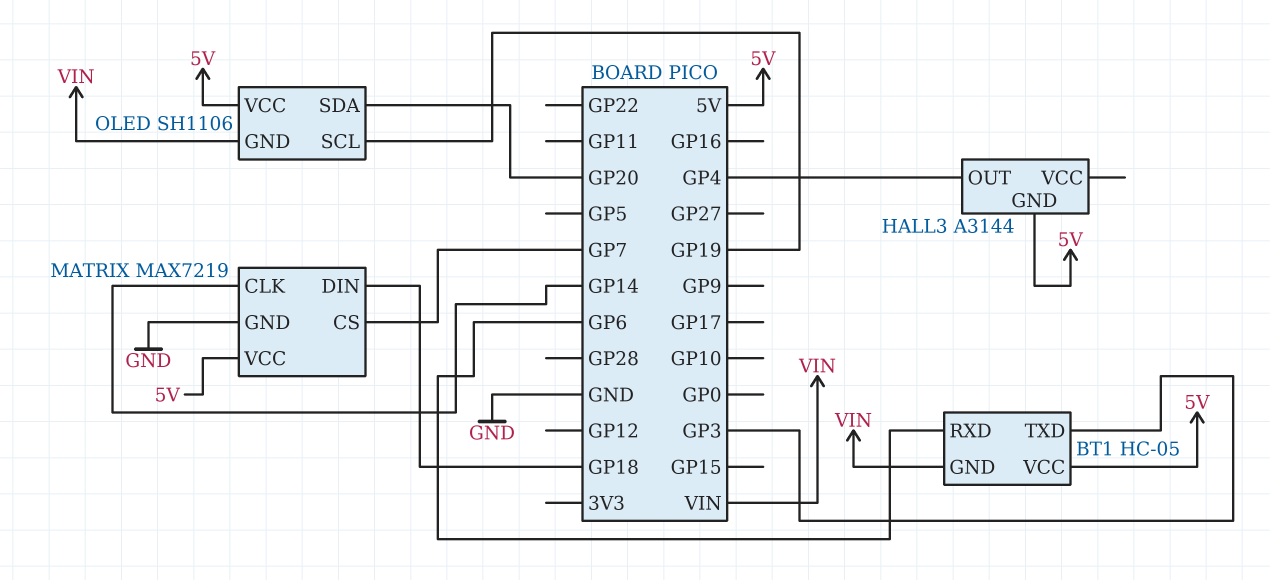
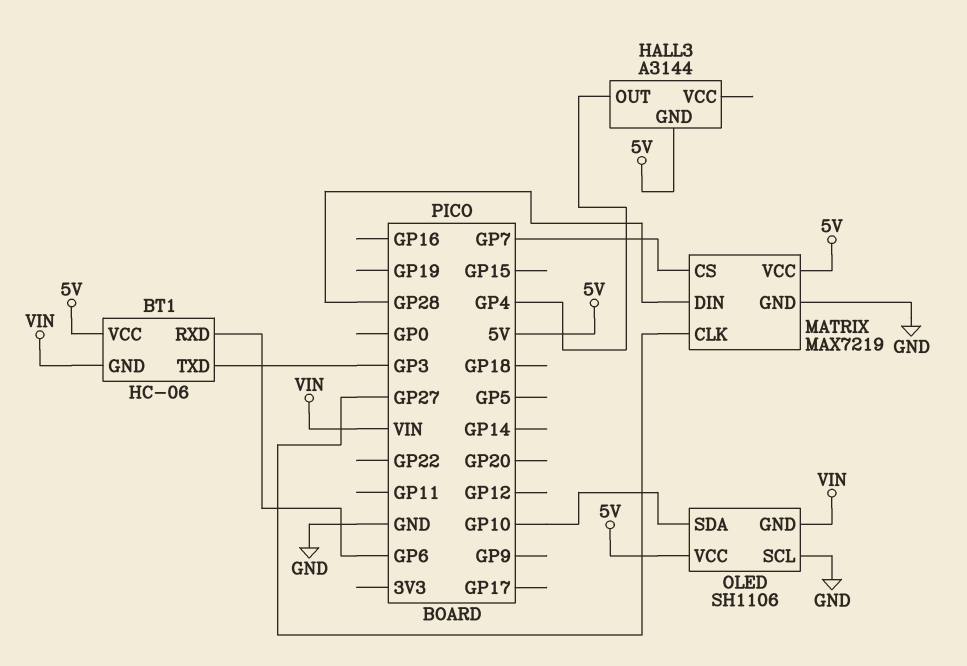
BT1: HC-05 -> HC-06
MATRIX pin CLK: GP14 -> GP27
MATRIX pin DIN: GP18 -> GP28
OLED pin SCL: GP19 -> GND
OLED pin SDA: GP20 -> GP10

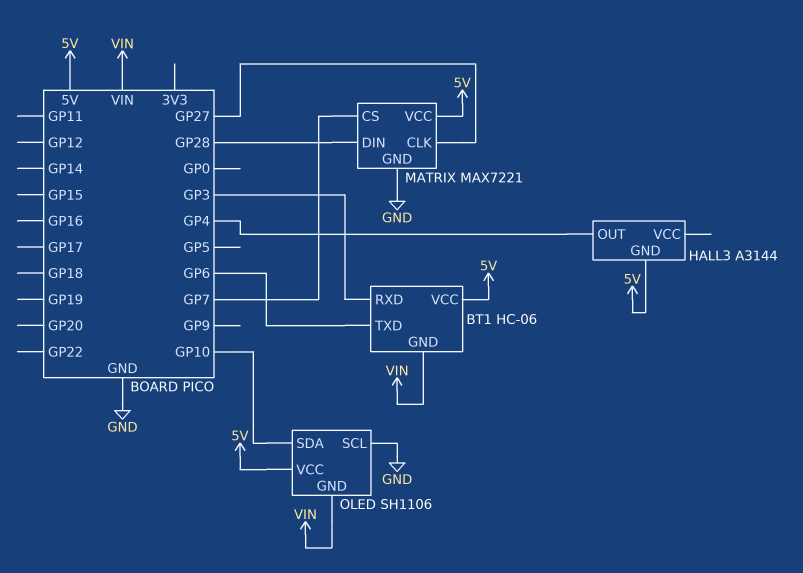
BT1 pin RXD: GP6 -> GP3
BT1 pin TXD: GP3 -> GP6
MATRIX: MAX7219 -> MAX7221

